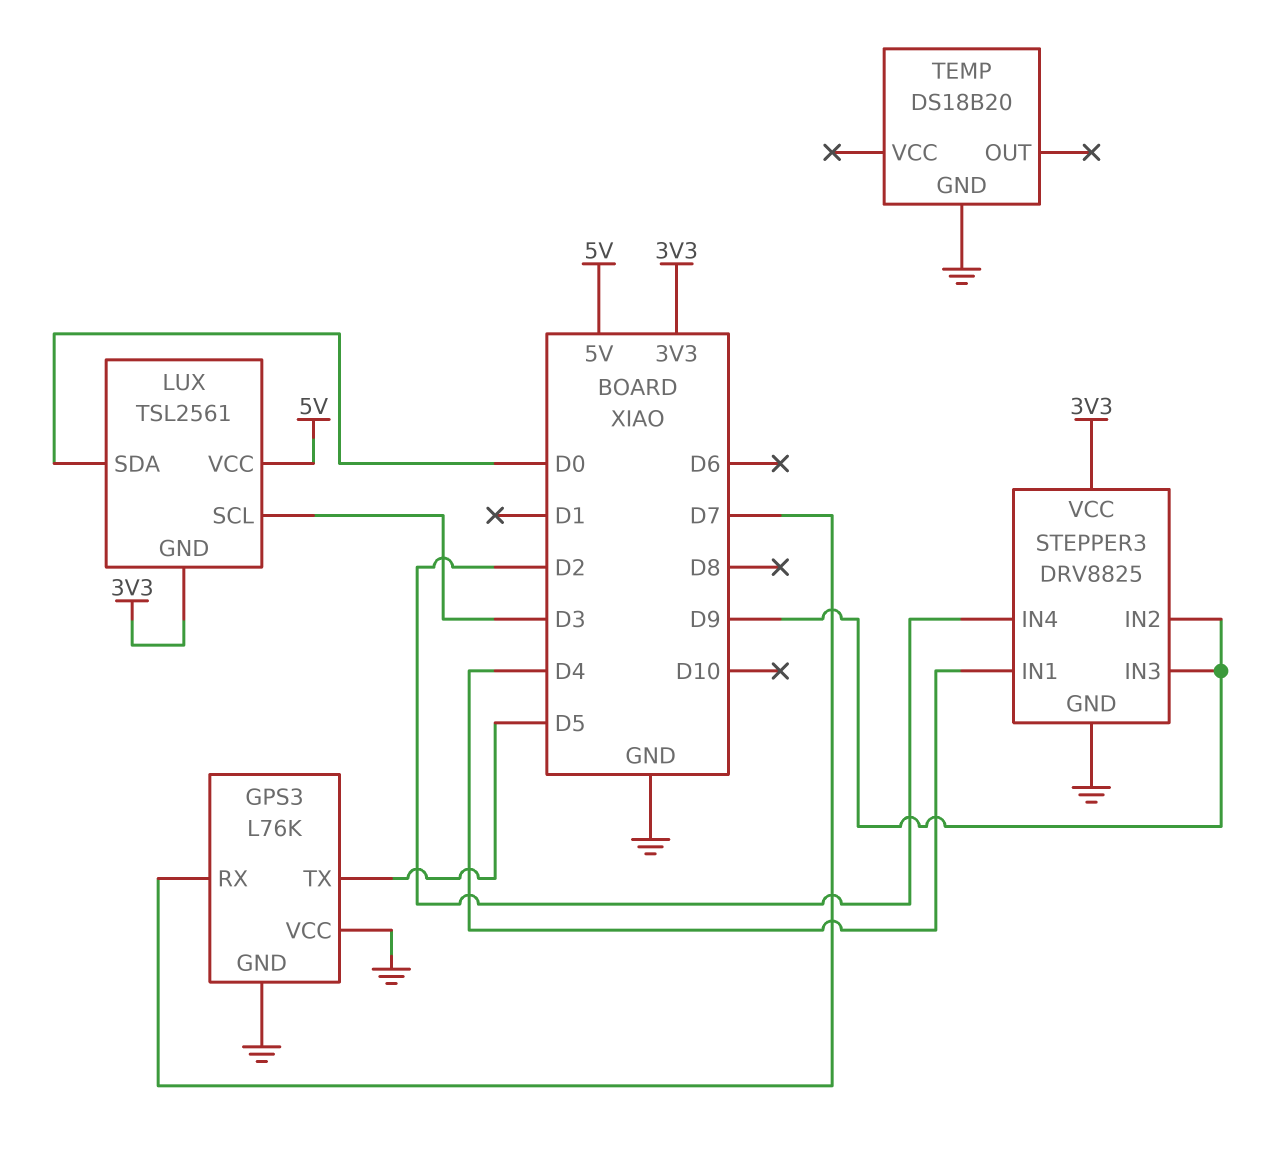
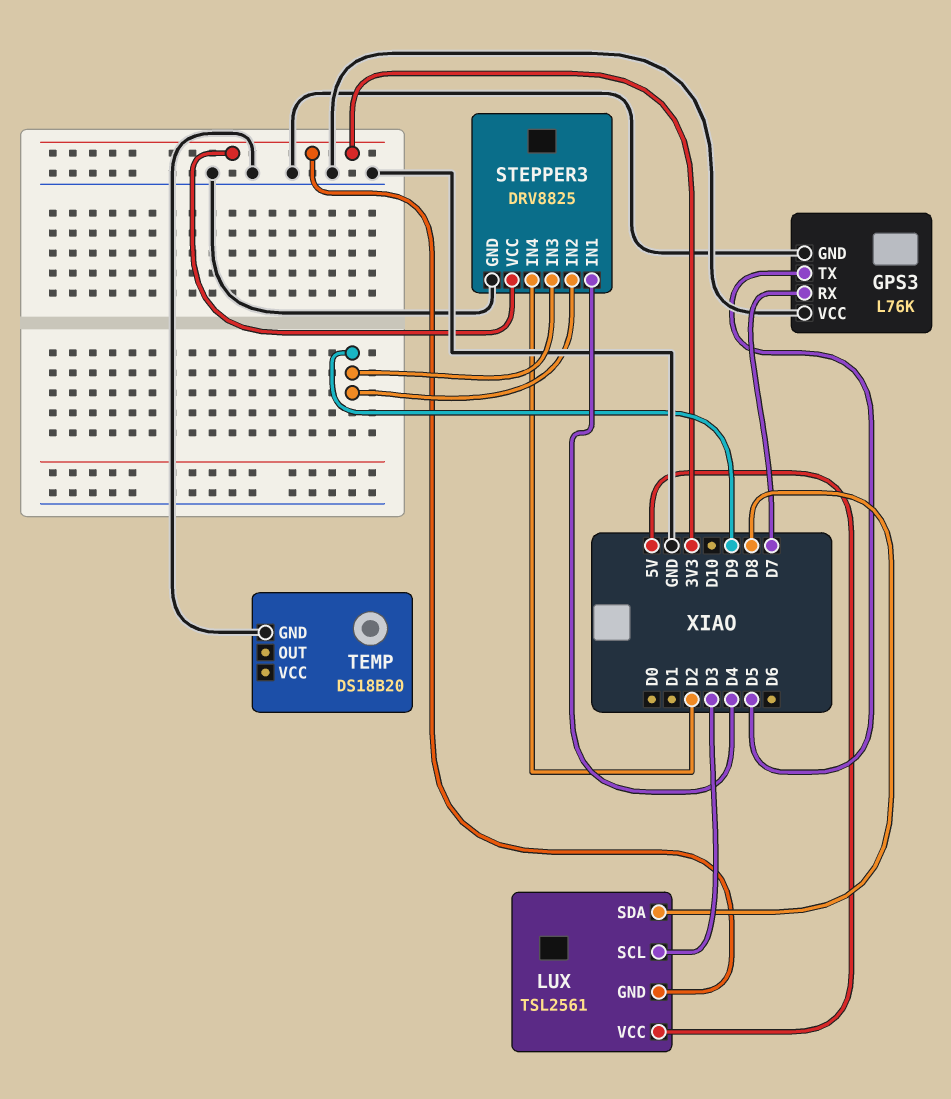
LUX pin SDA: D0 -> D8

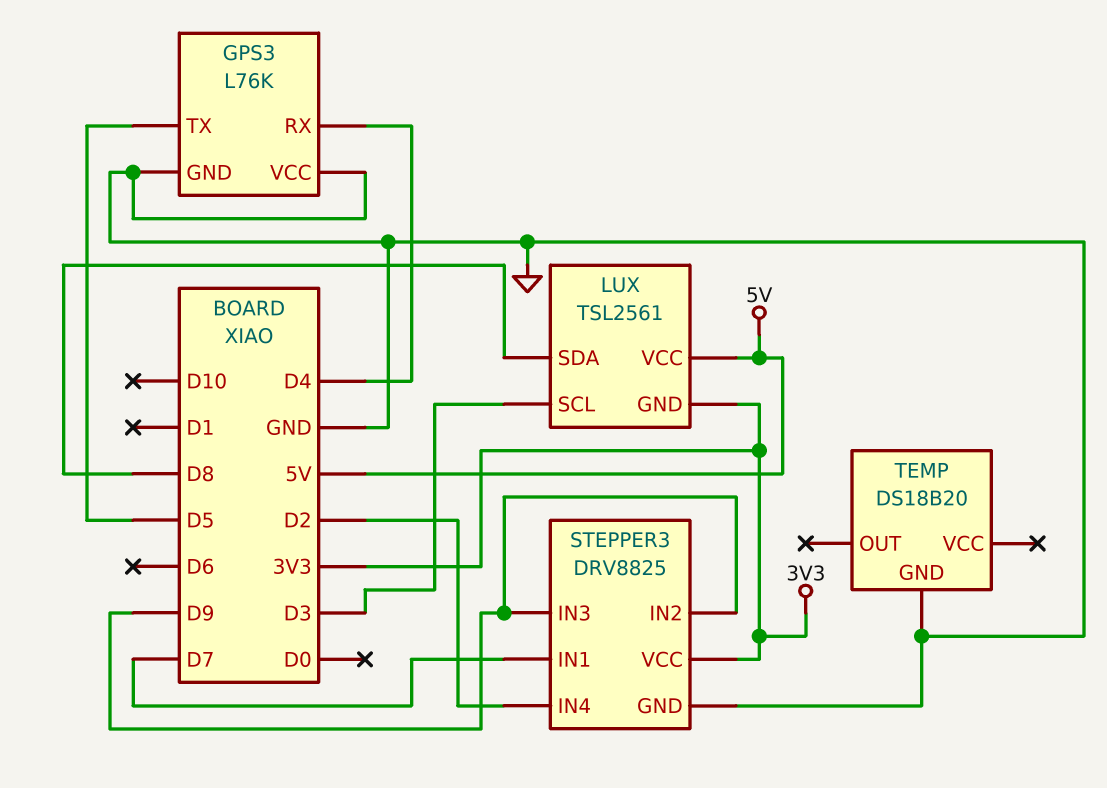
GPS3 pin RX: D7 -> D4
STEPPER3 pin IN1: D4 -> D7

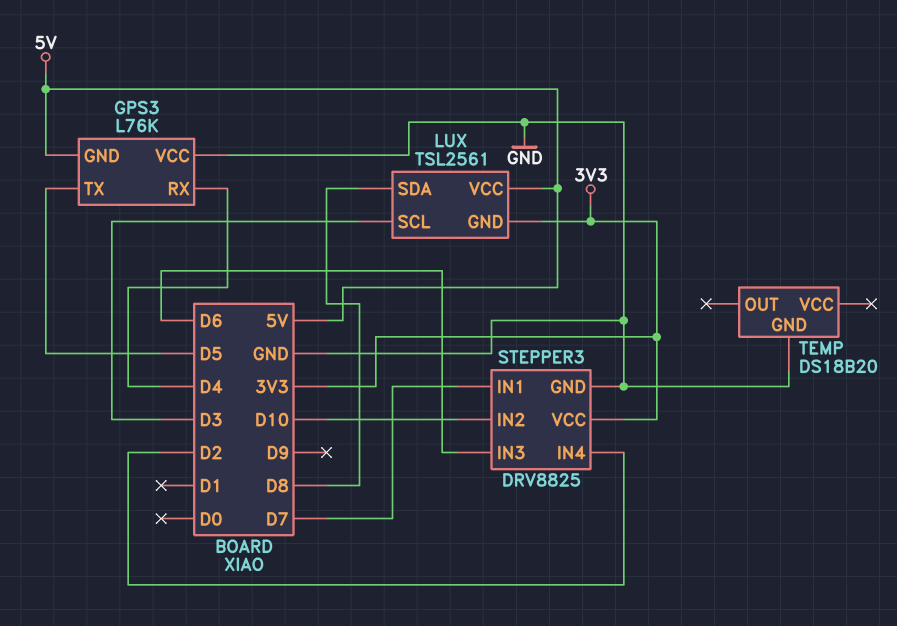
GPS3 pin GND: GND -> 5V
STEPPER3 pin IN2: D9 -> D10
STEPPER3 pin IN3: D9 -> D6

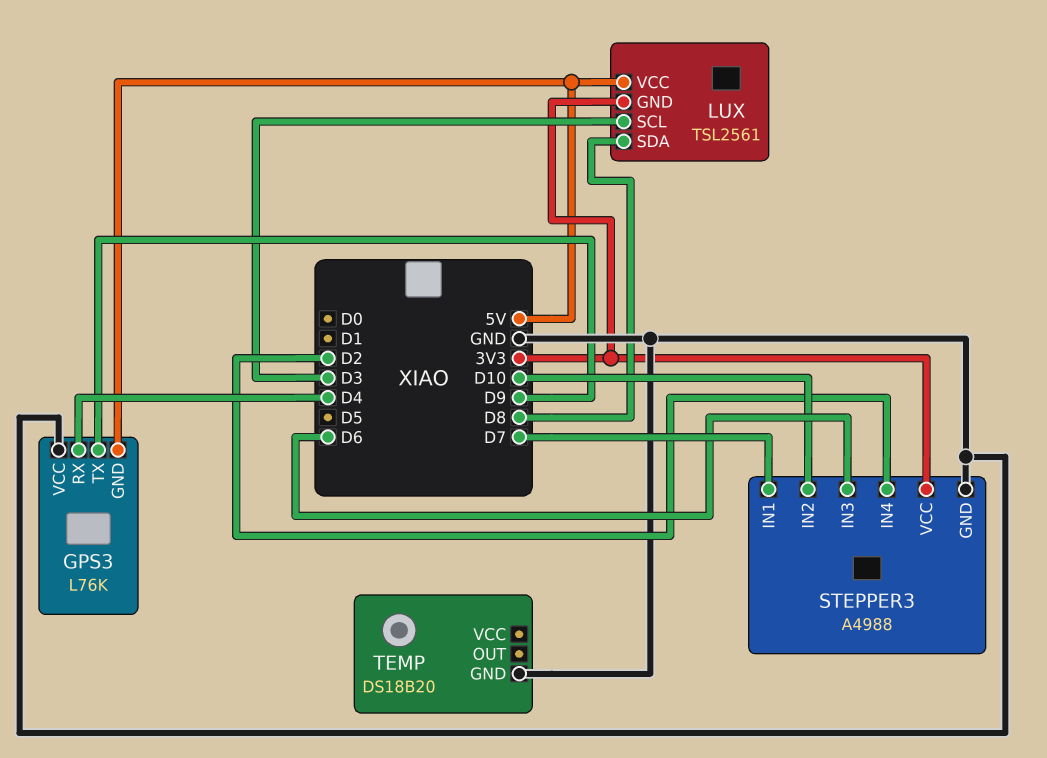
GPS3 pin TX: D5 -> D9
STEPPER3: DRV8825 -> A4988

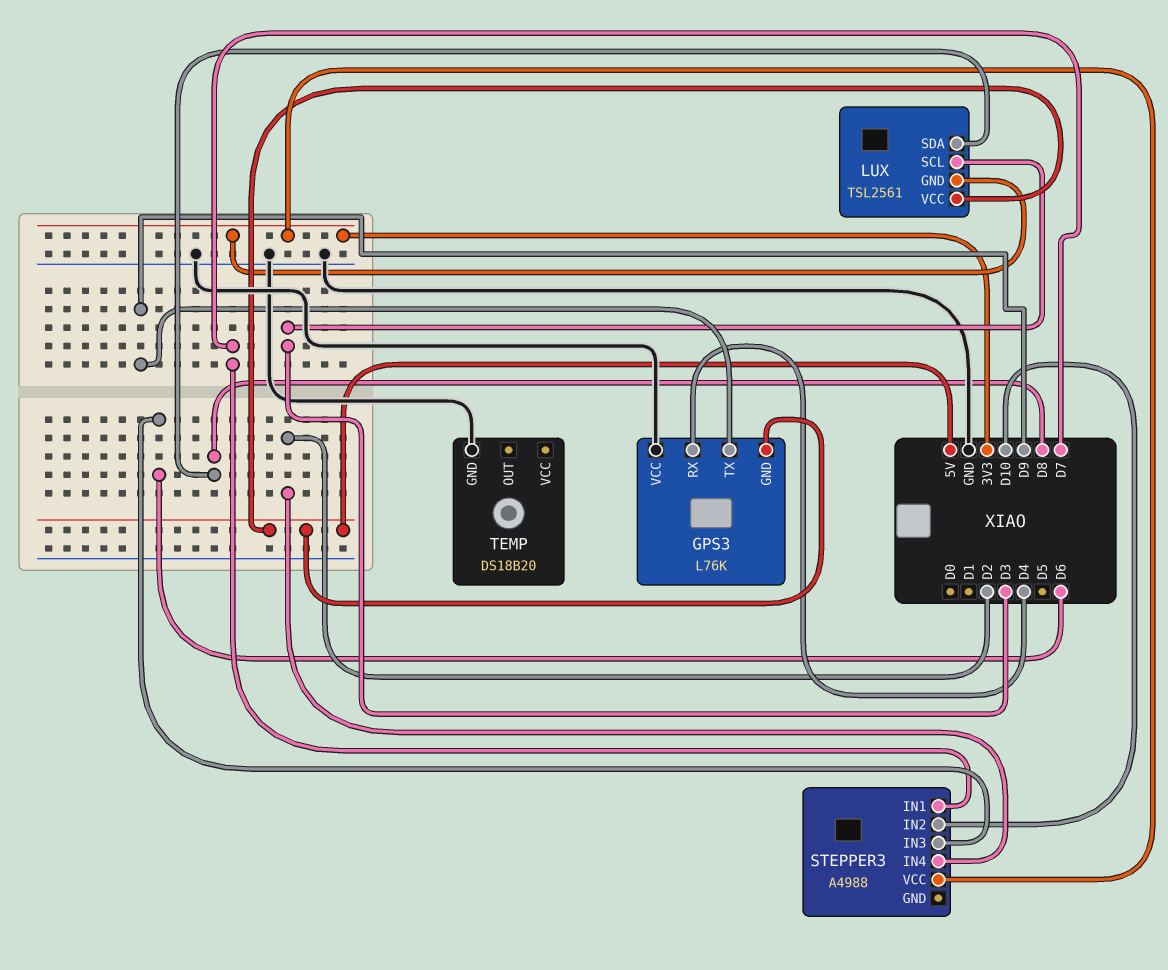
STEPPER3 pin GND: GND -> none

